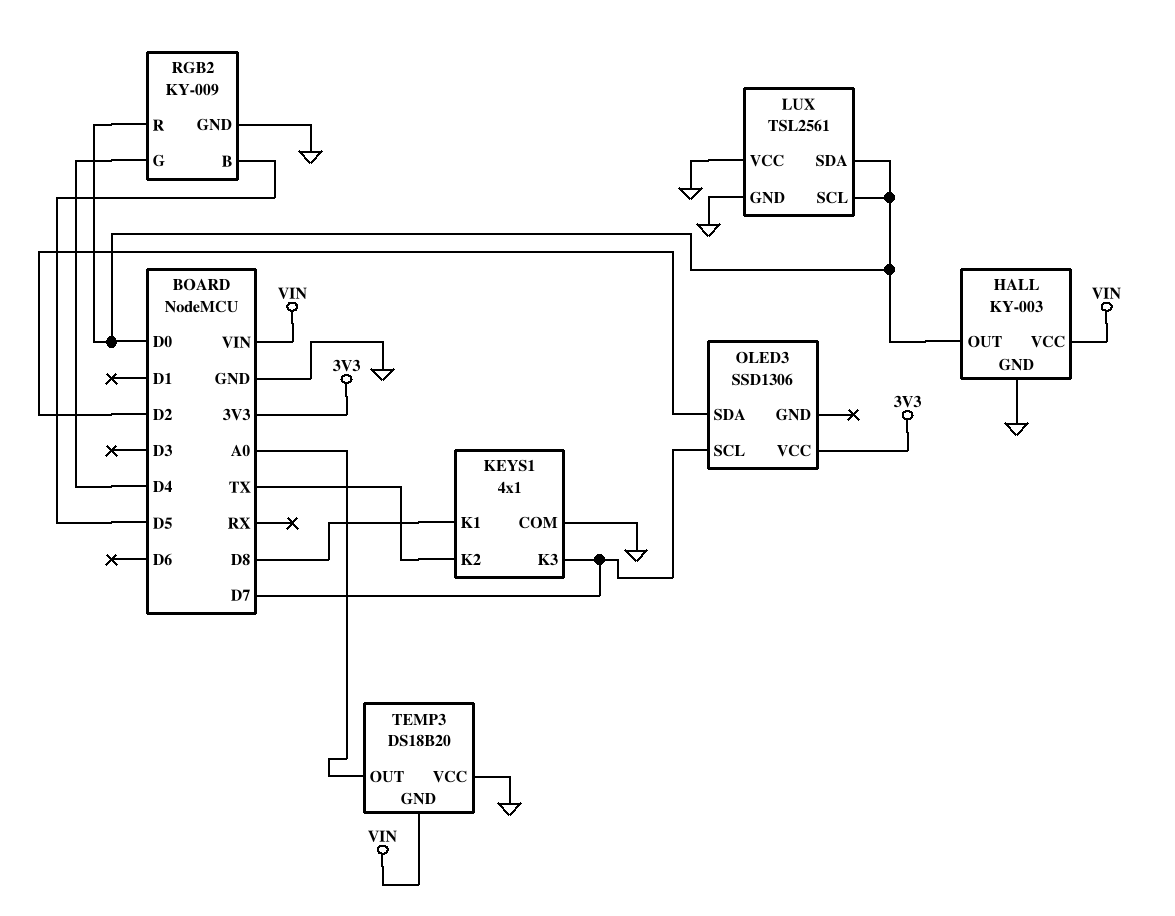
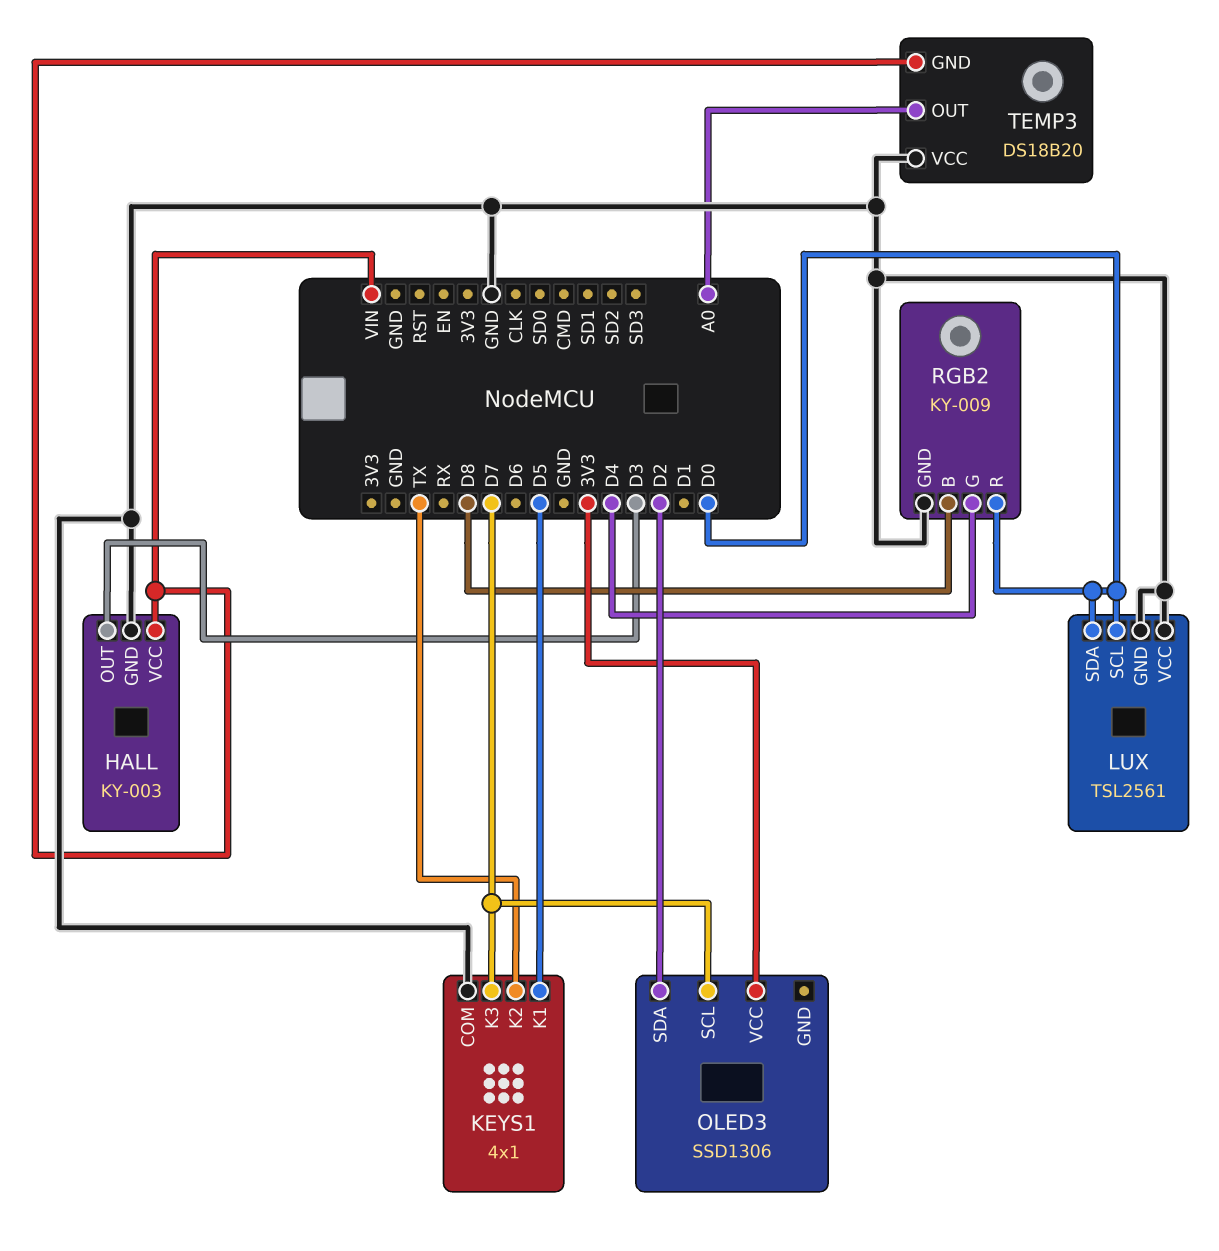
HALL pin OUT: D0 -> D3
KEYS1 pin K1: D8 -> D5
RGB2 pin B: D5 -> D8

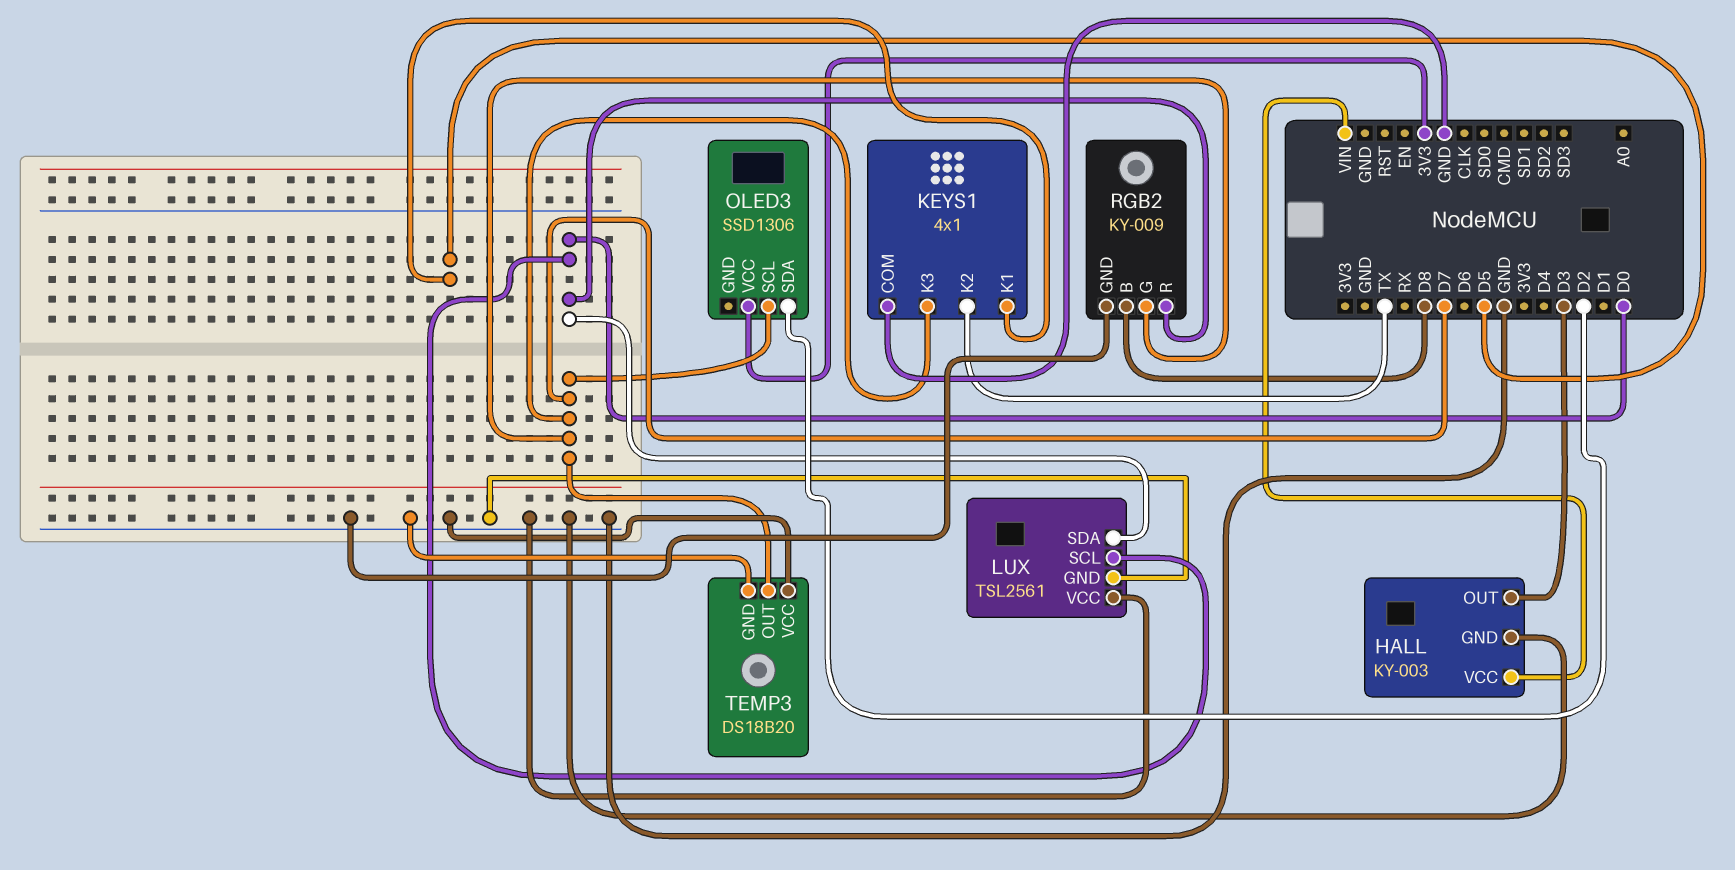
RGB2 pin G: D4 -> D7
TEMP3 pin GND: VIN -> GND
TEMP3 pin OUT: A0 -> D7

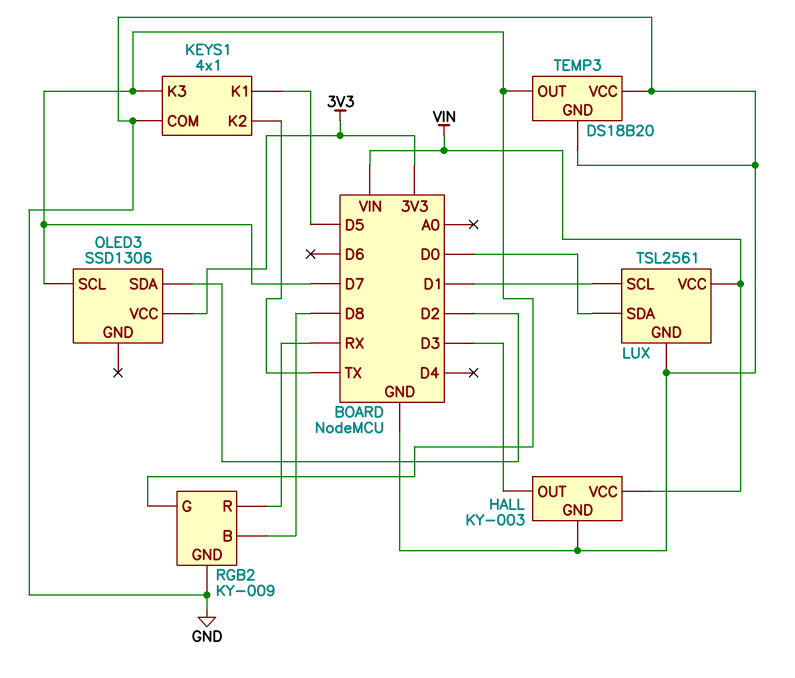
LUX pin SCL: D0 -> D1
LUX pin VCC: GND -> VIN
RGB2 pin R: D0 -> RX

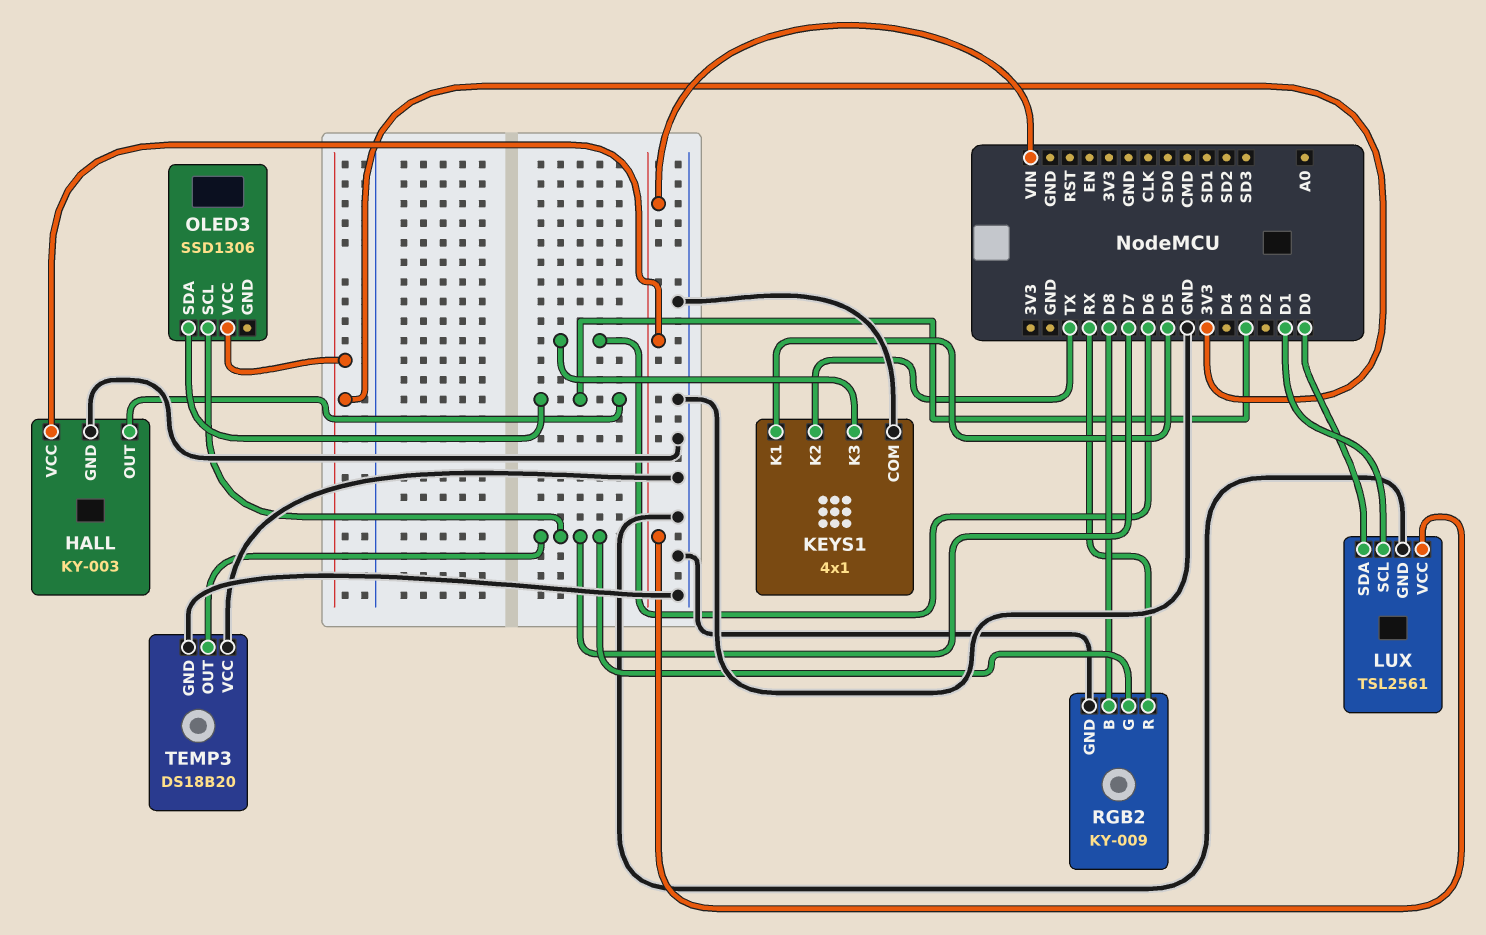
KEYS1 pin K3: D7 -> D6
OLED3 pin SDA: D2 -> D3

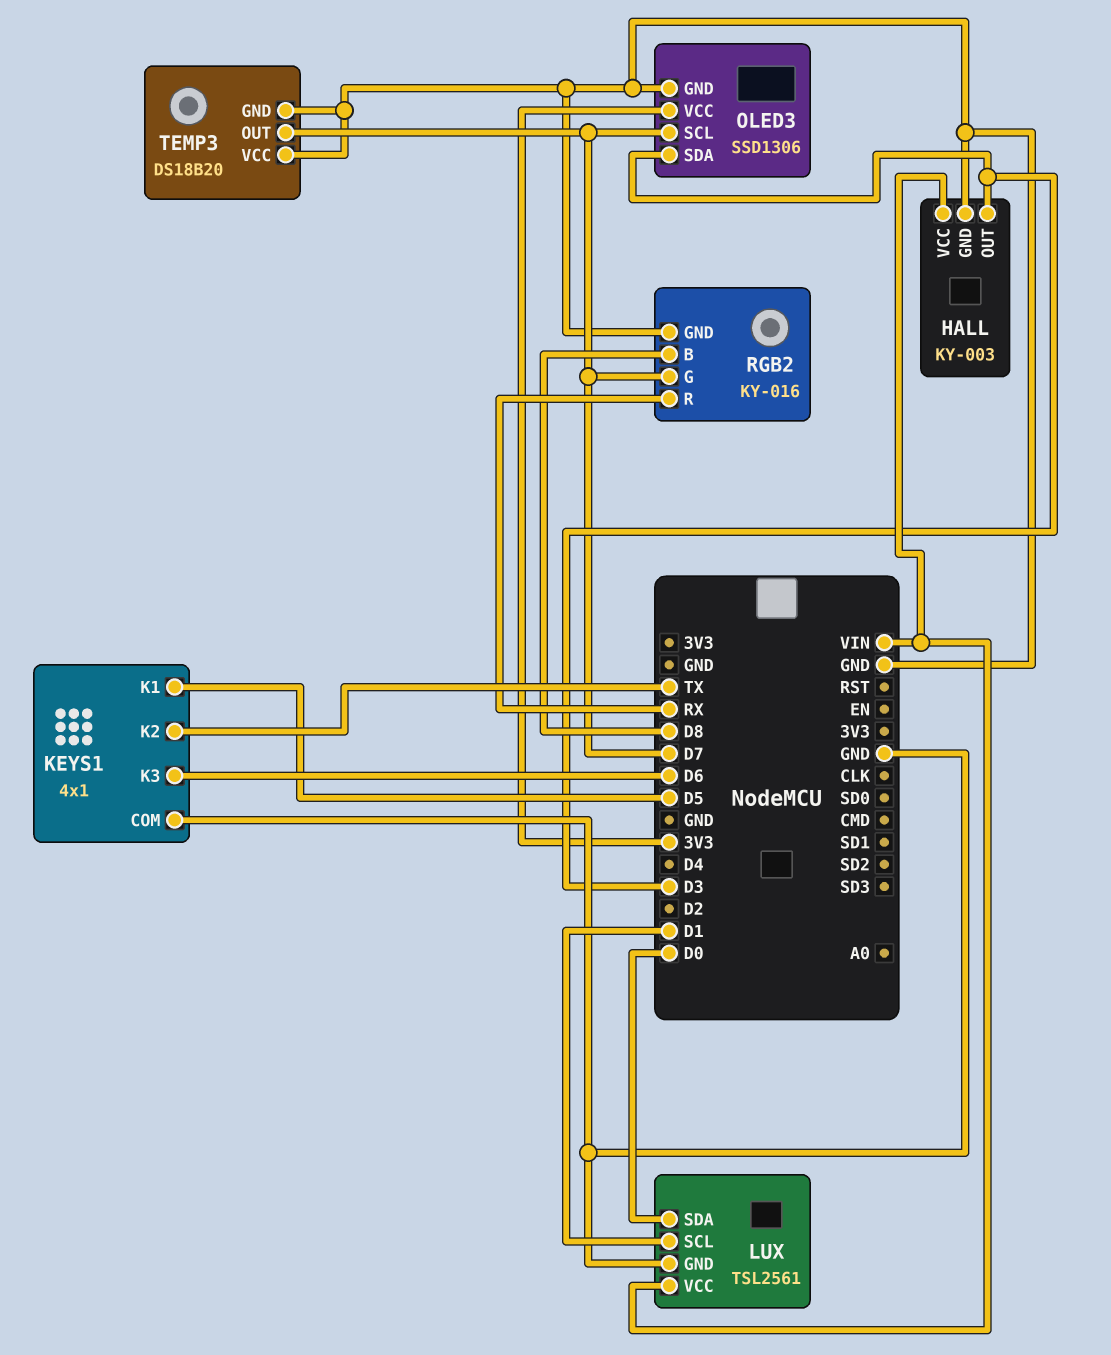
OLED3 pin GND: none -> GND
RGB2: KY-009 -> KY-016

